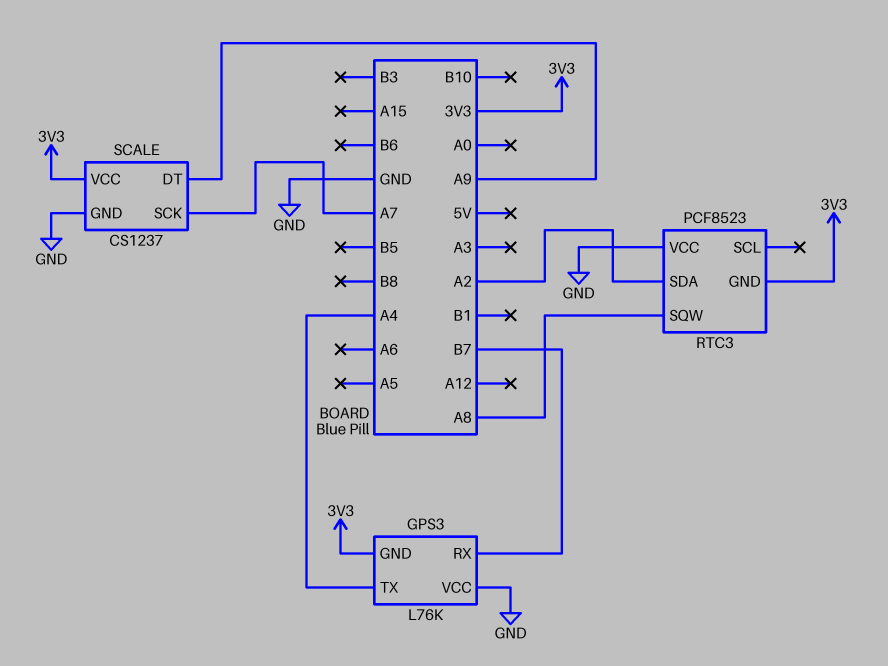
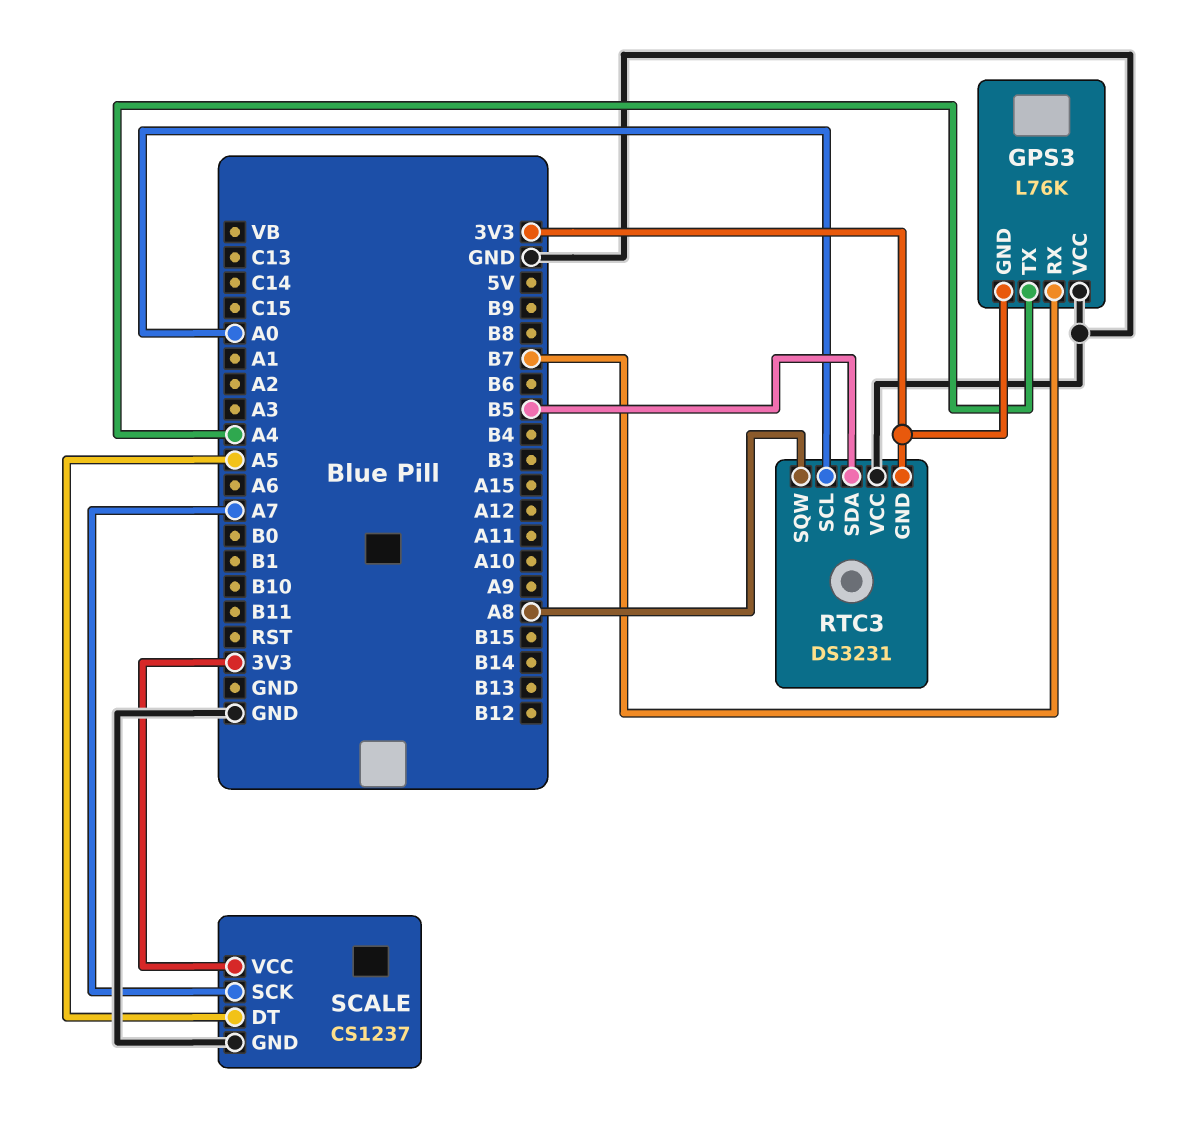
RTC3: PCF8523 -> DS3231
RTC3 pin SCL: none -> A0
RTC3 pin SDA: A2 -> B5
SCALE pin DT: A9 -> A5

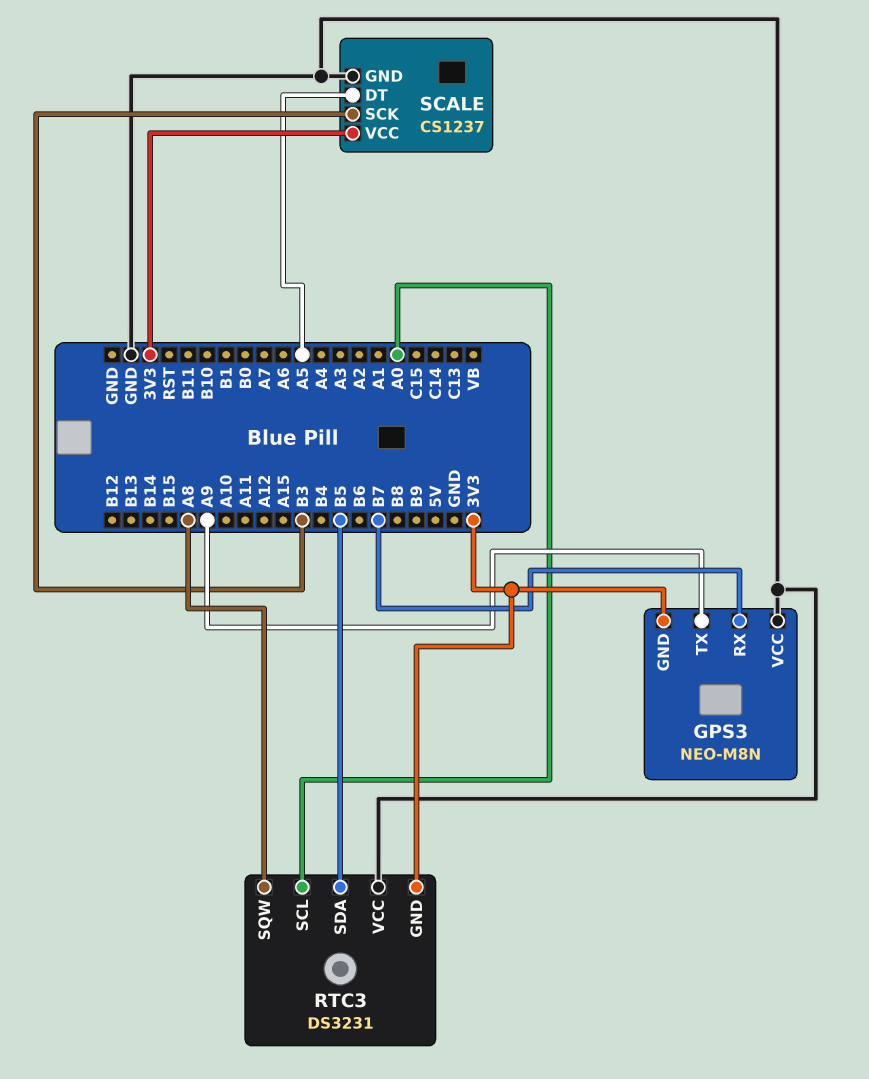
GPS3: L76K -> NEO-M8N
GPS3 pin TX: A4 -> A9
SCALE pin SCK: A7 -> B3

